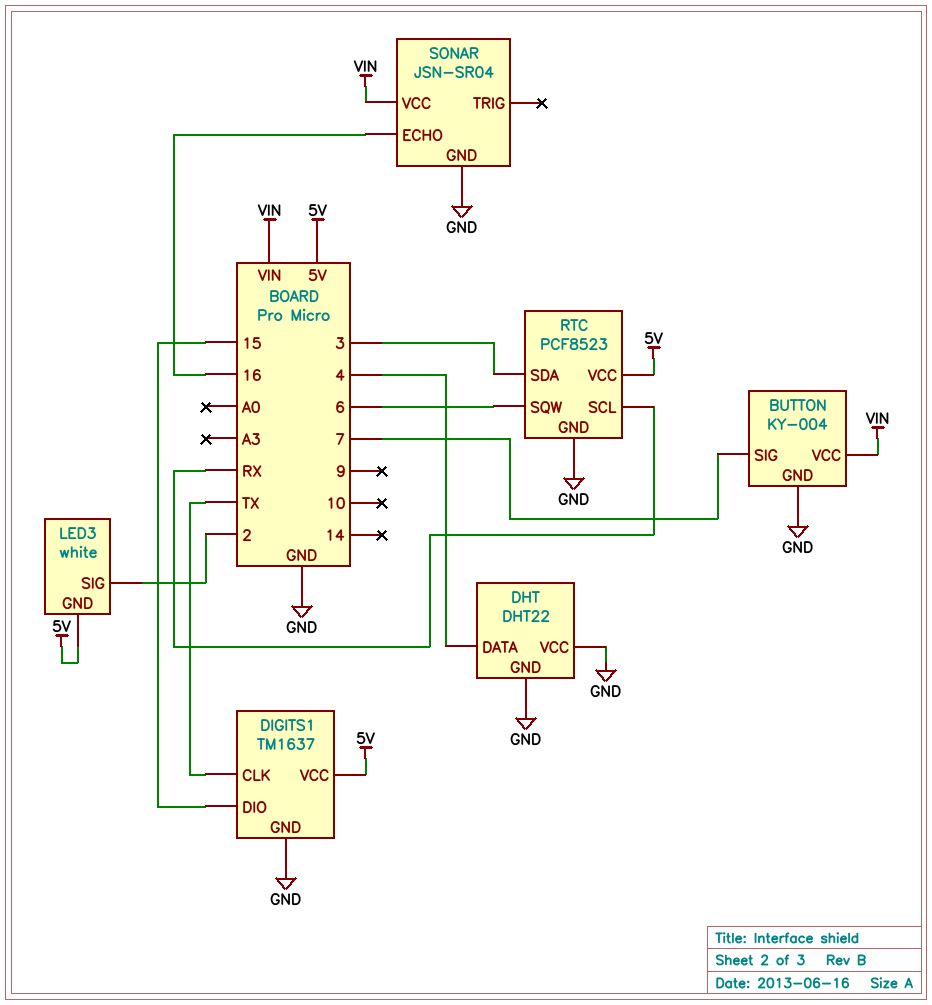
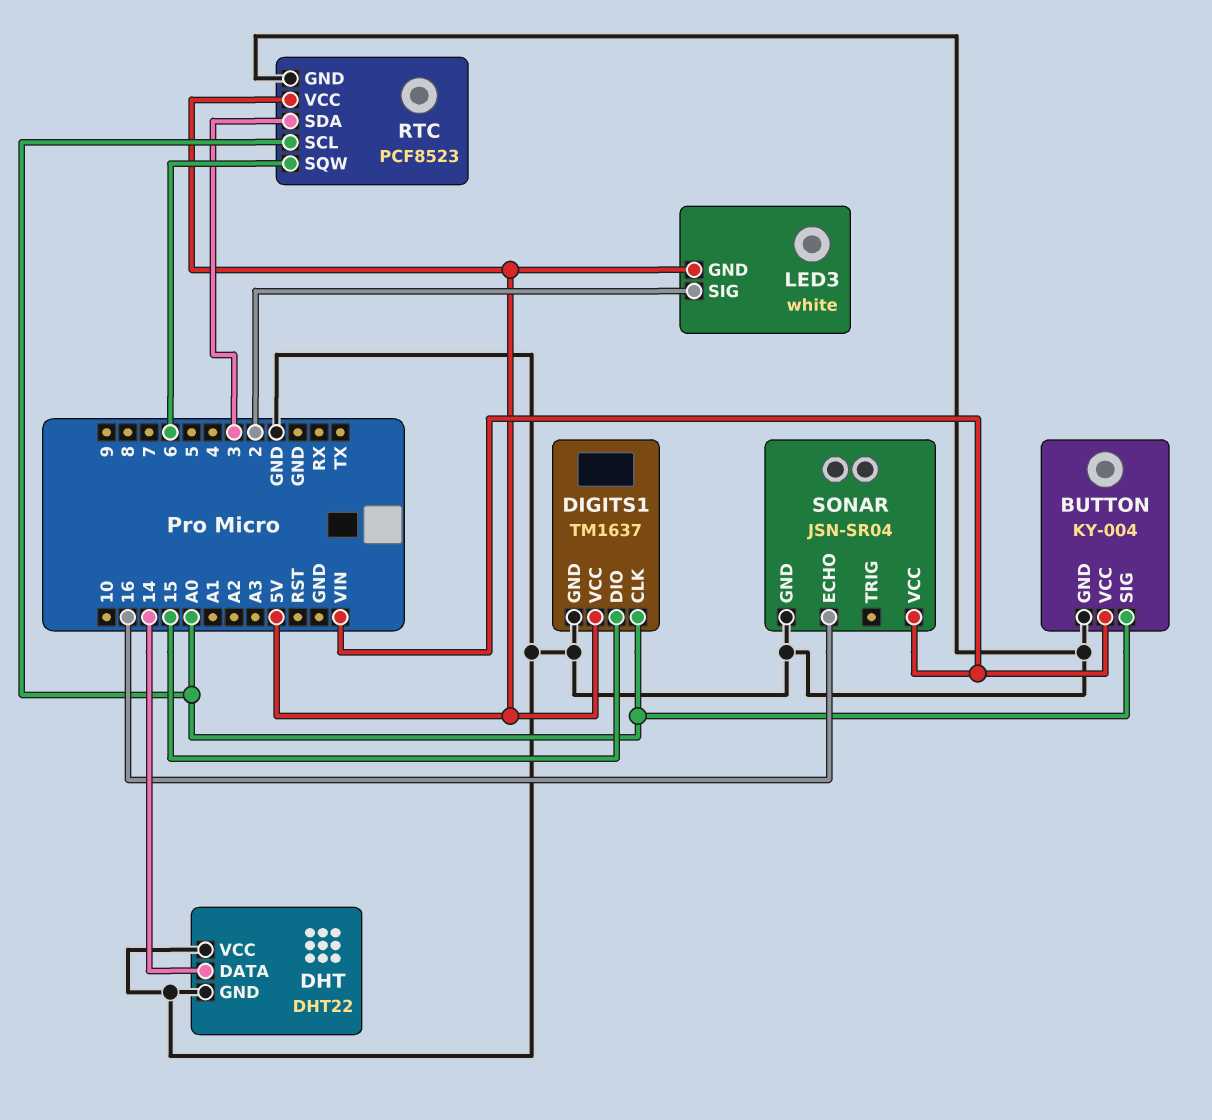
BUTTON pin SIG: 7 -> A0
DHT pin DATA: 4 -> 14
DIGITS1 pin CLK: TX -> A0
RTC pin SCL: RX -> A0

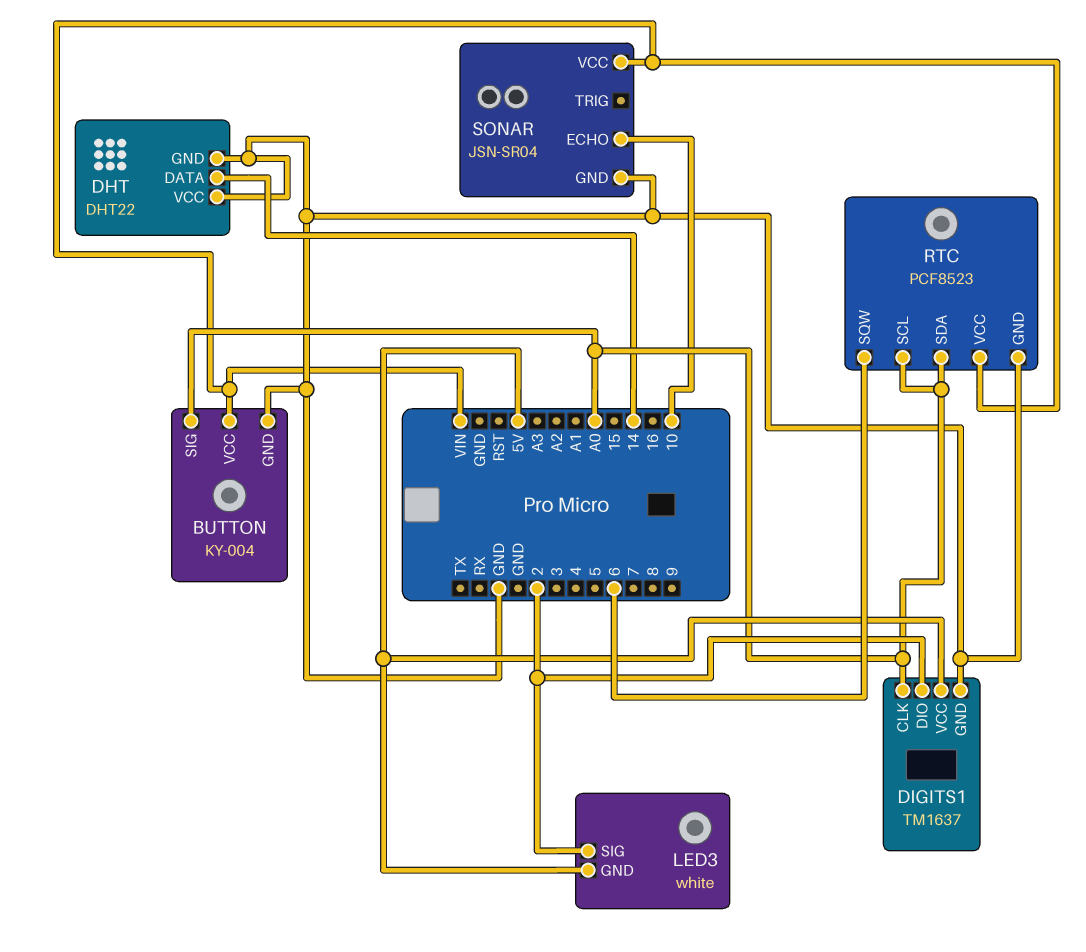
DIGITS1 pin DIO: 15 -> 2
RTC pin SDA: 3 -> A0
RTC pin VCC: 5V -> VIN
SONAR pin ECHO: 16 -> 10

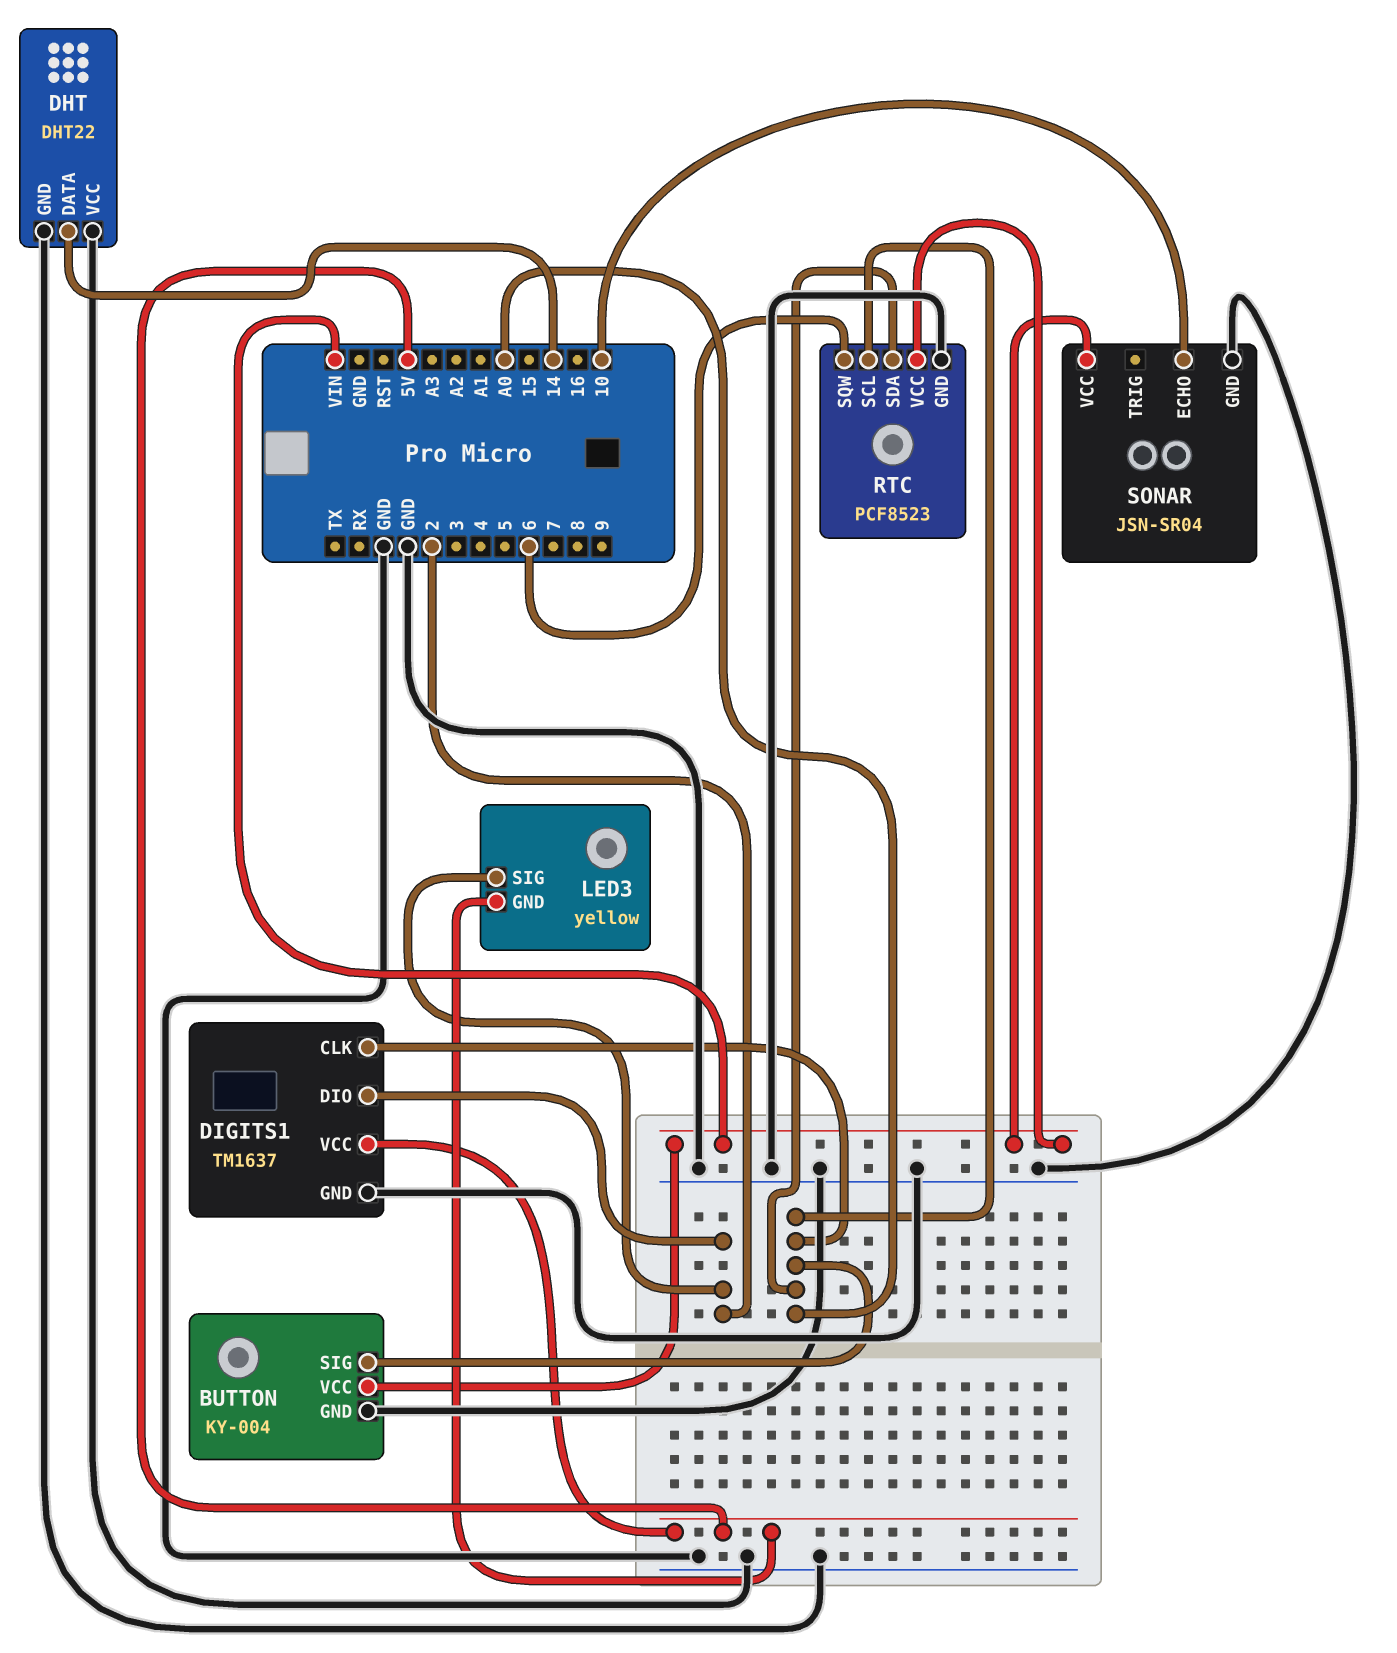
LED3: white -> yellow

